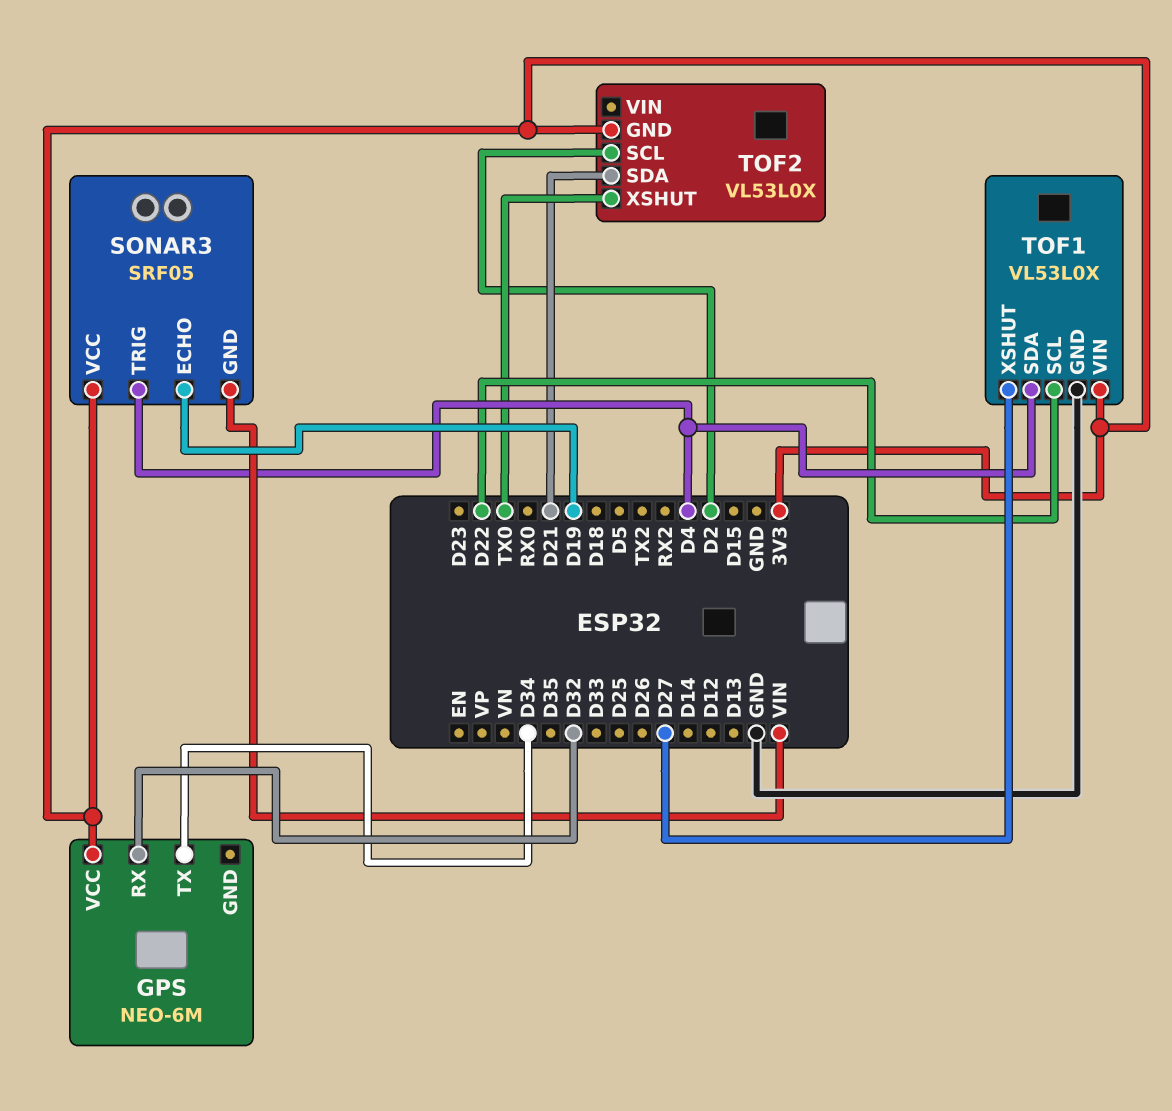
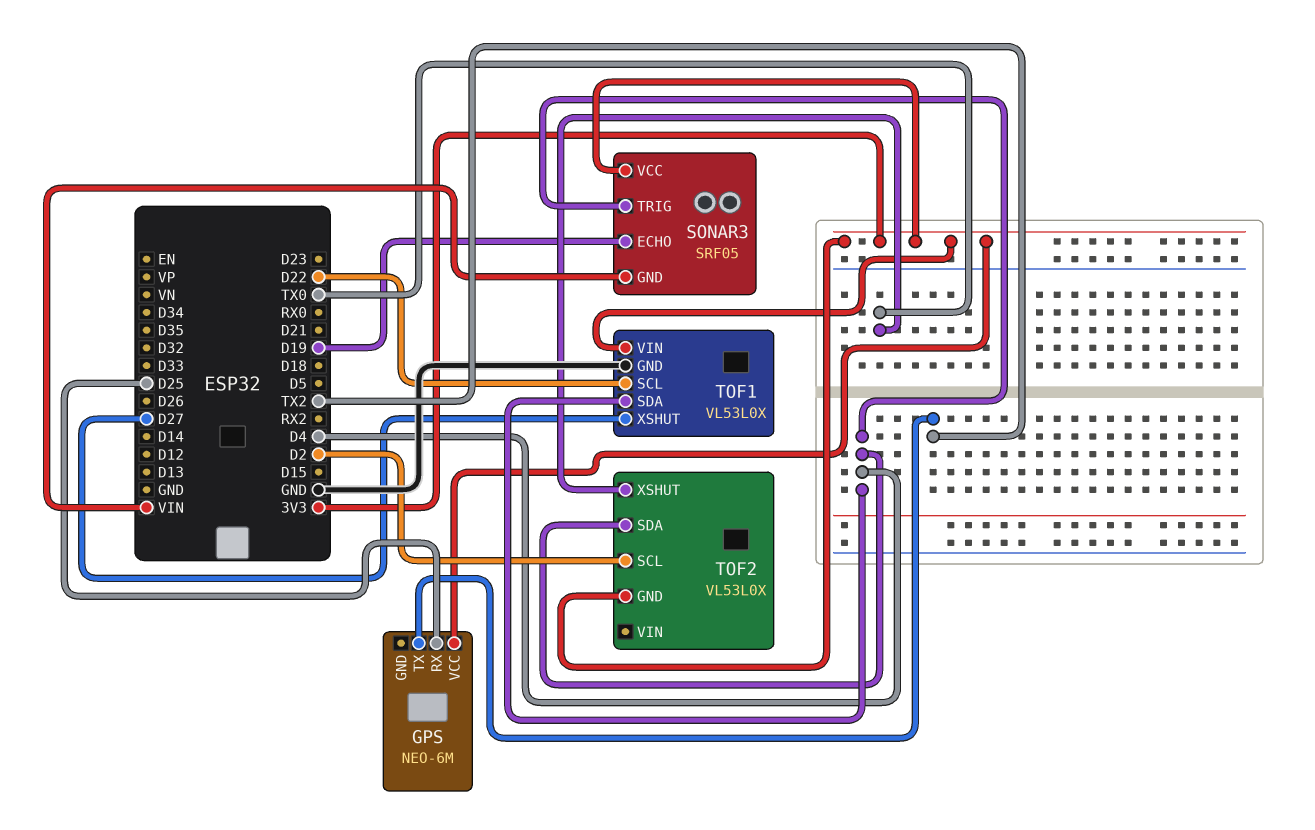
GPS pin RX: D32 -> D25
GPS pin TX: D34 -> TX2
TOF2 pin SDA: D21 -> D4

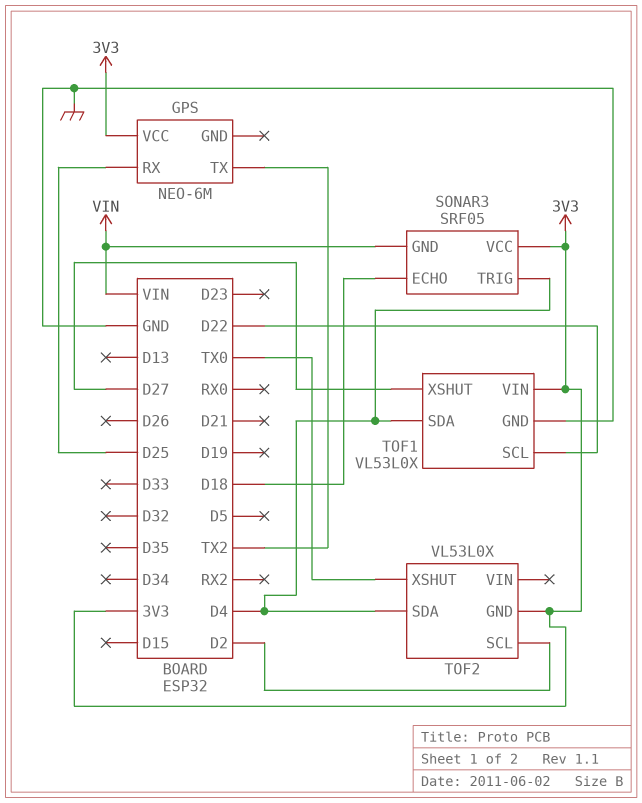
SONAR3 pin ECHO: D19 -> D18

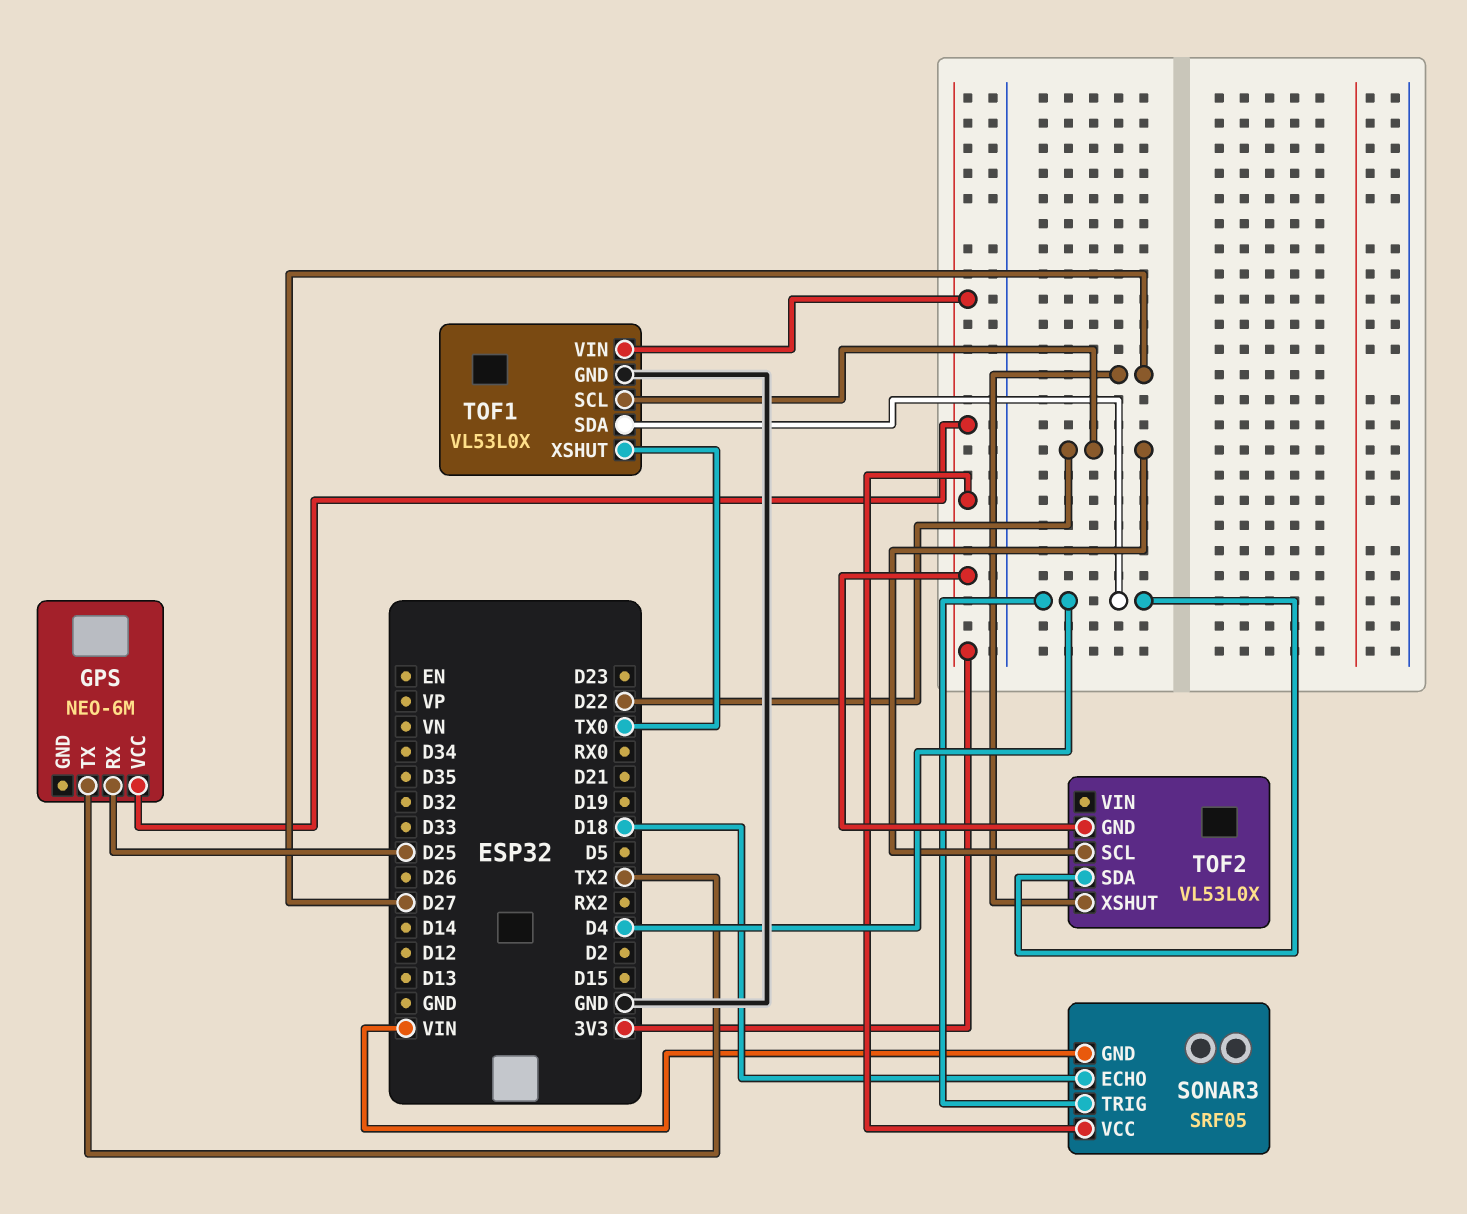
TOF1 pin XSHUT: D27 -> TX0
TOF2 pin SCL: D2 -> D22
TOF2 pin XSHUT: TX0 -> D27

